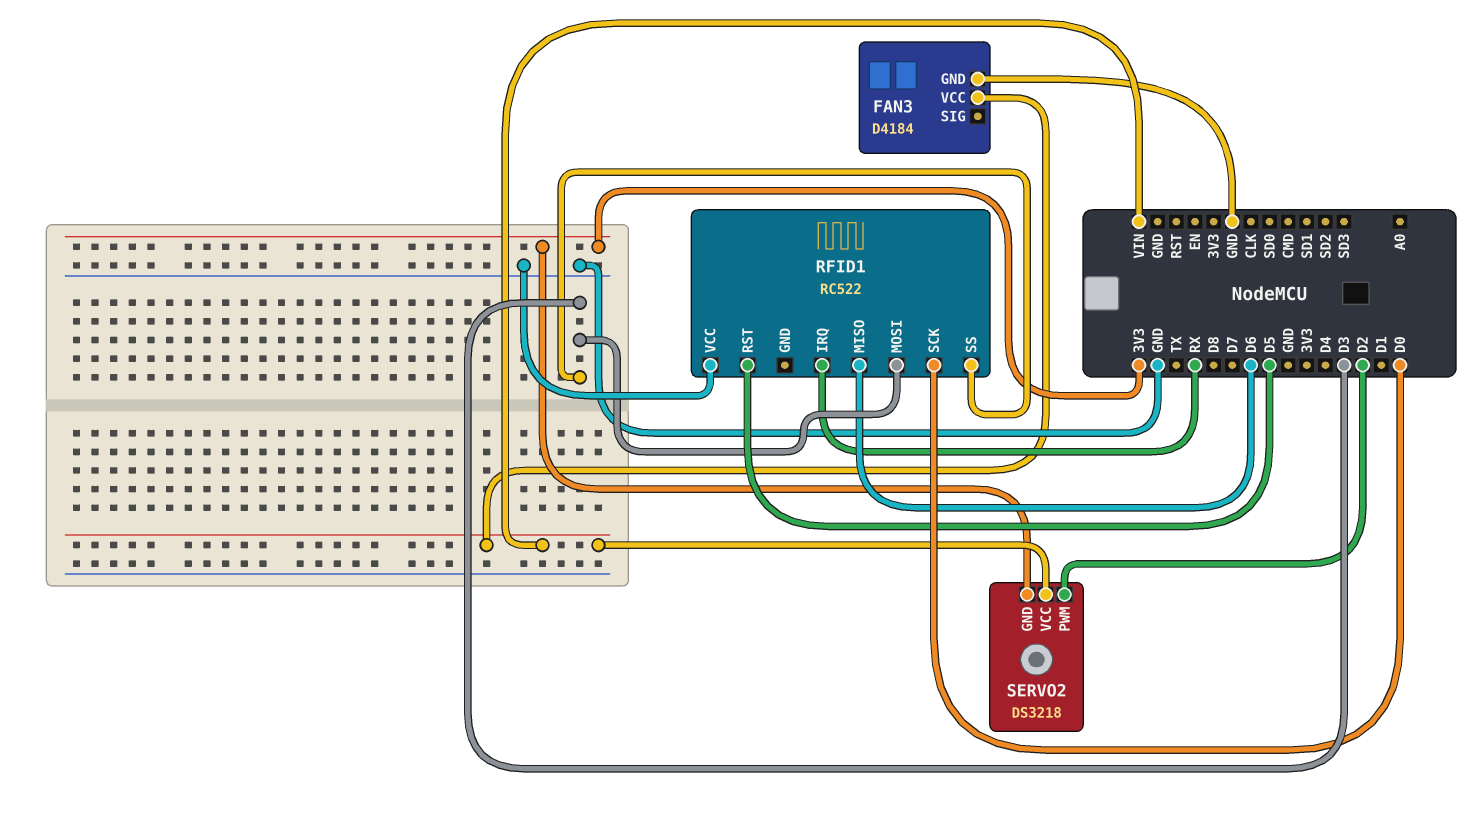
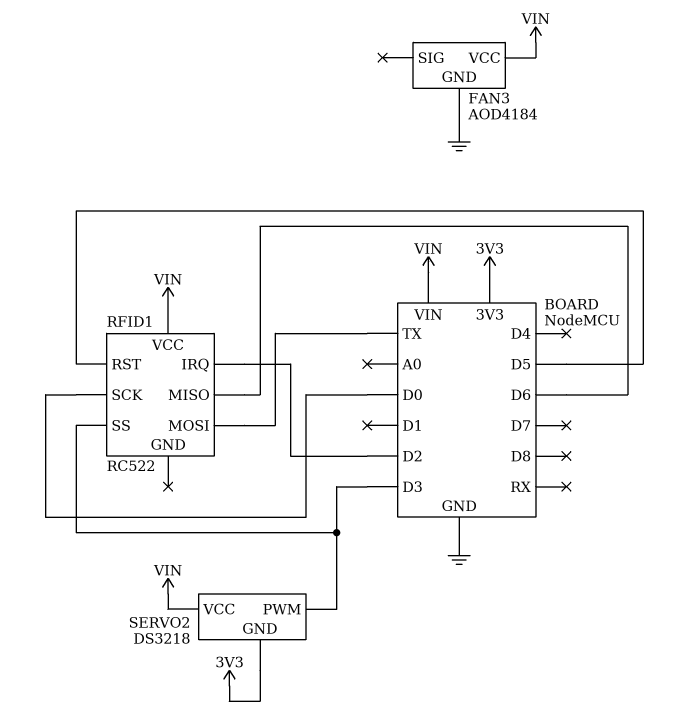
FAN3: D4184 -> AOD4184
RFID1 pin IRQ: RX -> D2
RFID1 pin MOSI: D3 -> TX
RFID1 pin VCC: GND -> VIN
SERVO2 pin PWM: D2 -> D3

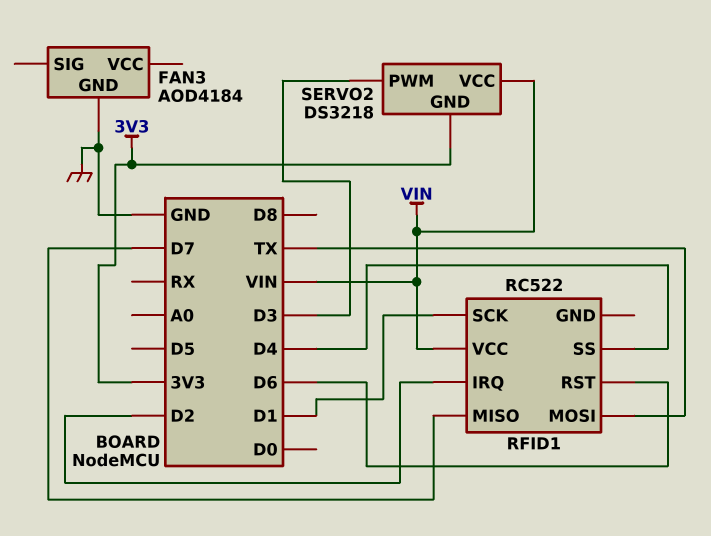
FAN3 pin VCC: VIN -> none
RFID1 pin MISO: D6 -> D7
RFID1 pin RST: D5 -> D6
RFID1 pin SCK: D0 -> D1
RFID1 pin SS: D3 -> D4

